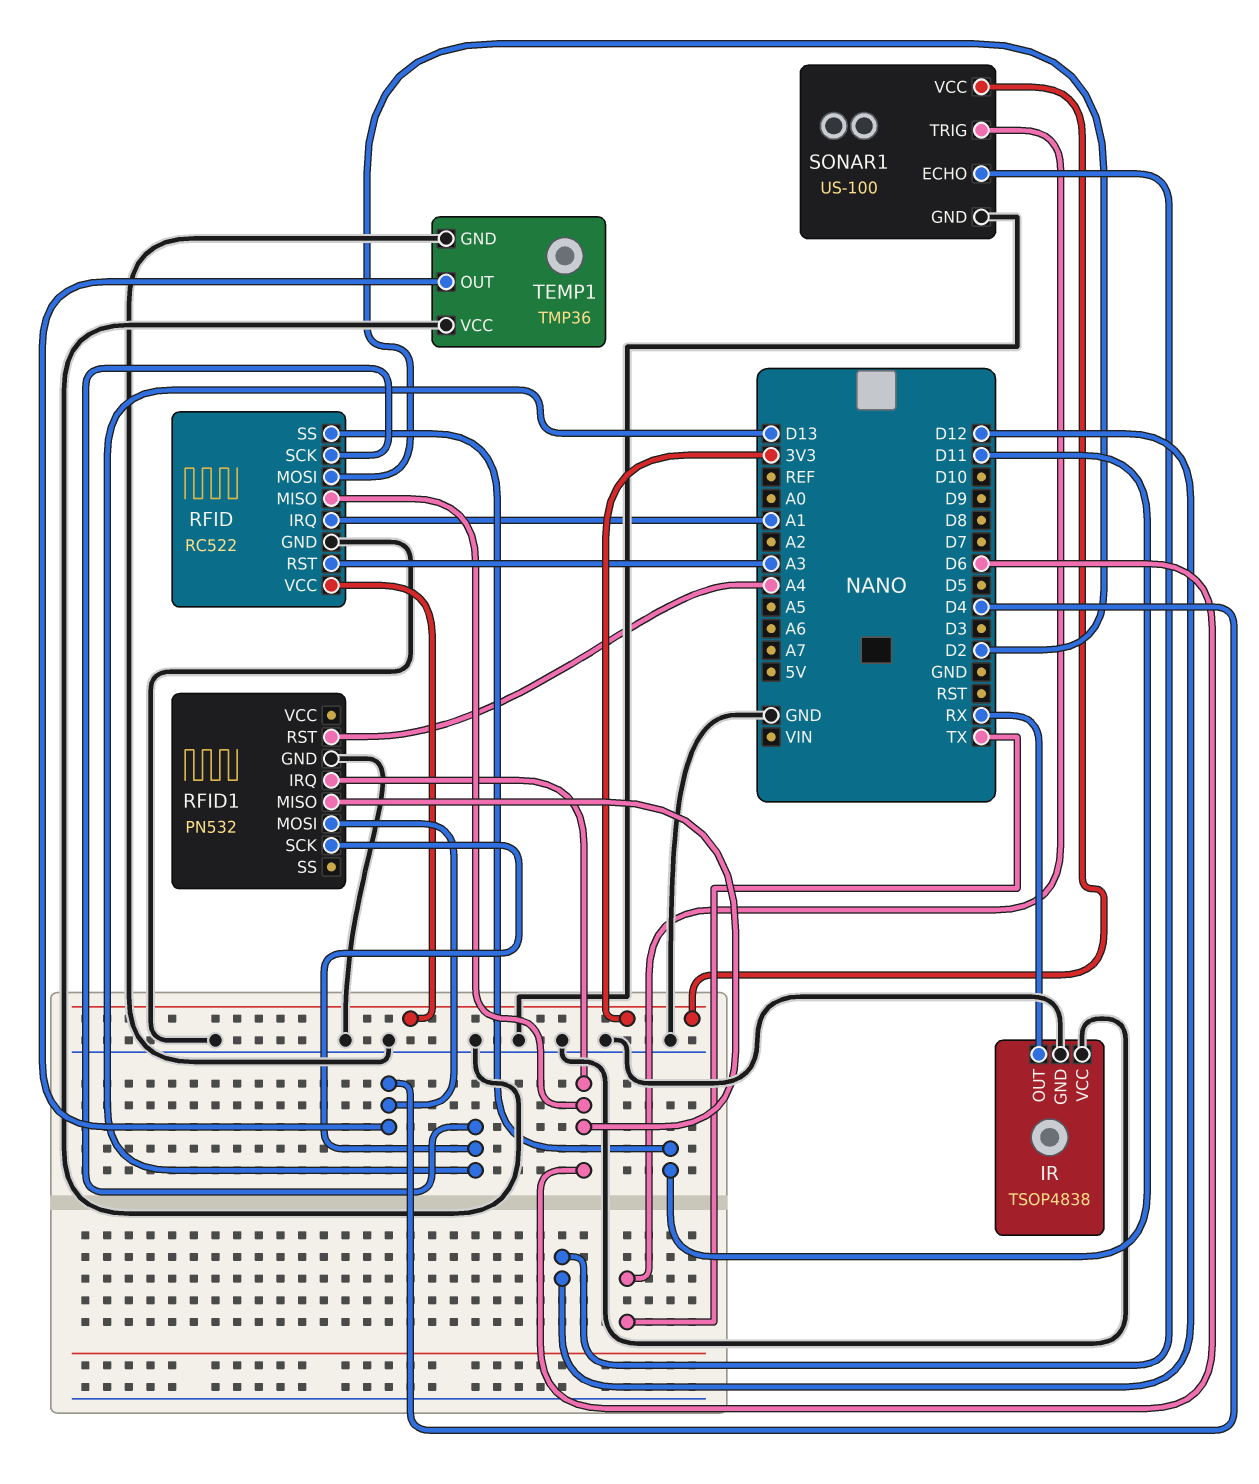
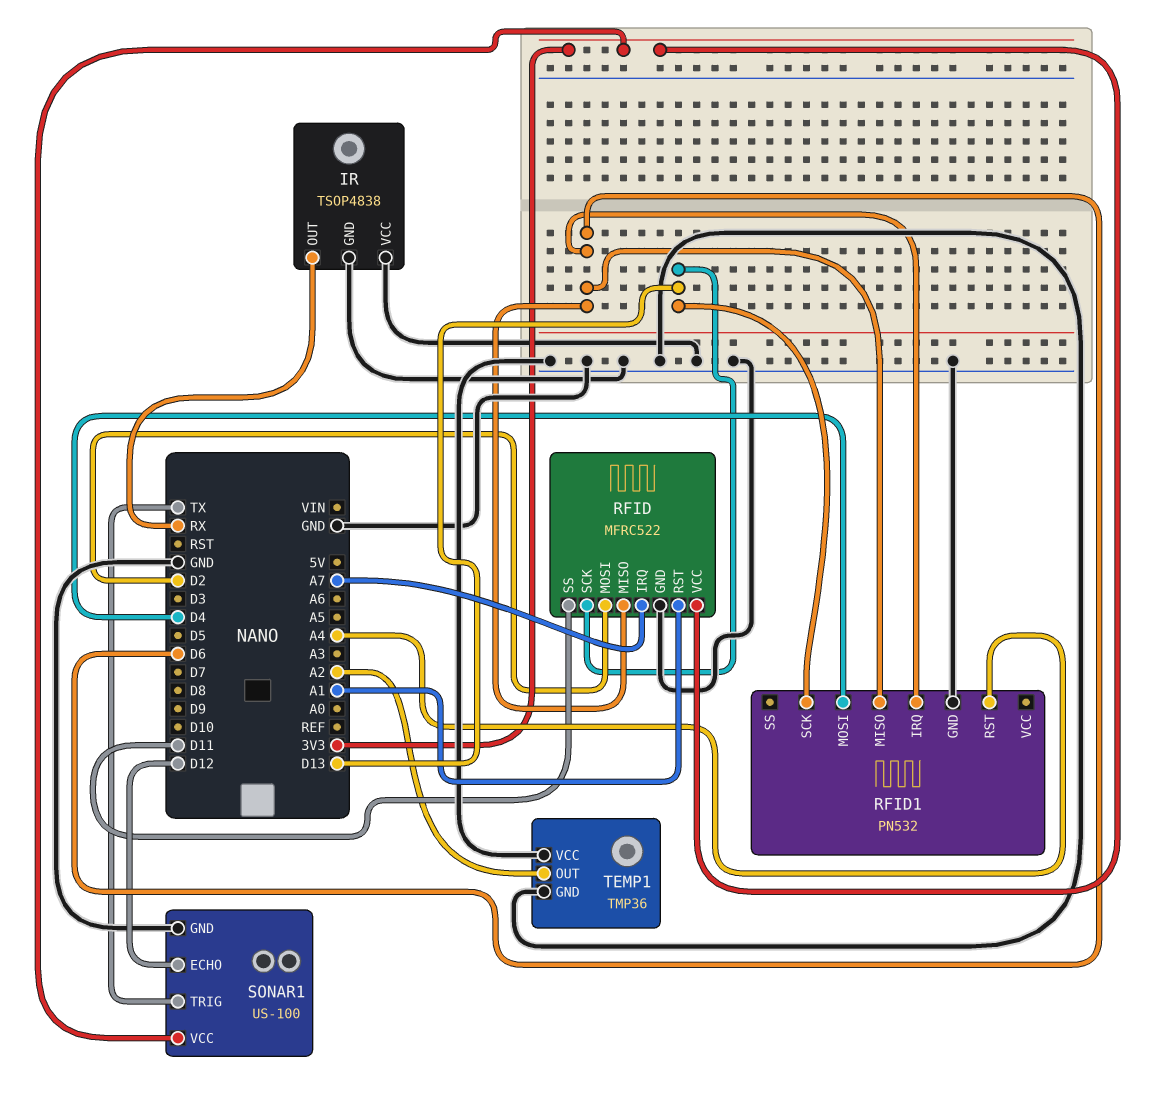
RFID: RC522 -> MFRC522
RFID pin IRQ: A1 -> A7
RFID pin RST: A3 -> A1
TEMP1 pin OUT: D4 -> A2

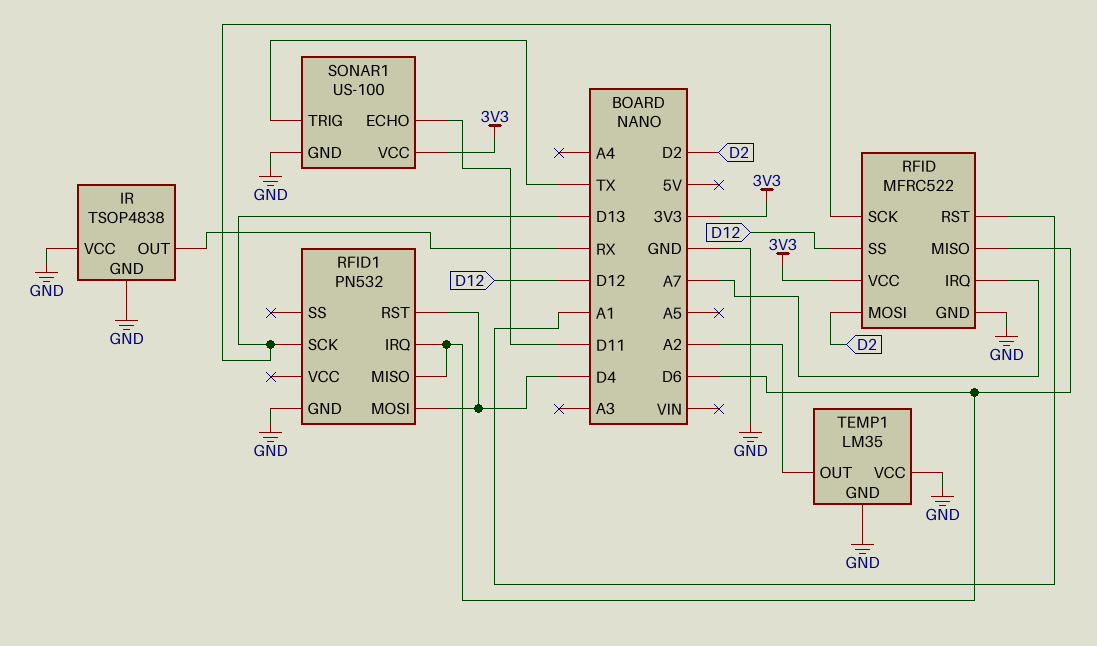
RFID pin SS: D11 -> D12
RFID1 pin RST: A4 -> D4
SONAR1 pin ECHO: D12 -> D11
TEMP1: TMP36 -> LM35

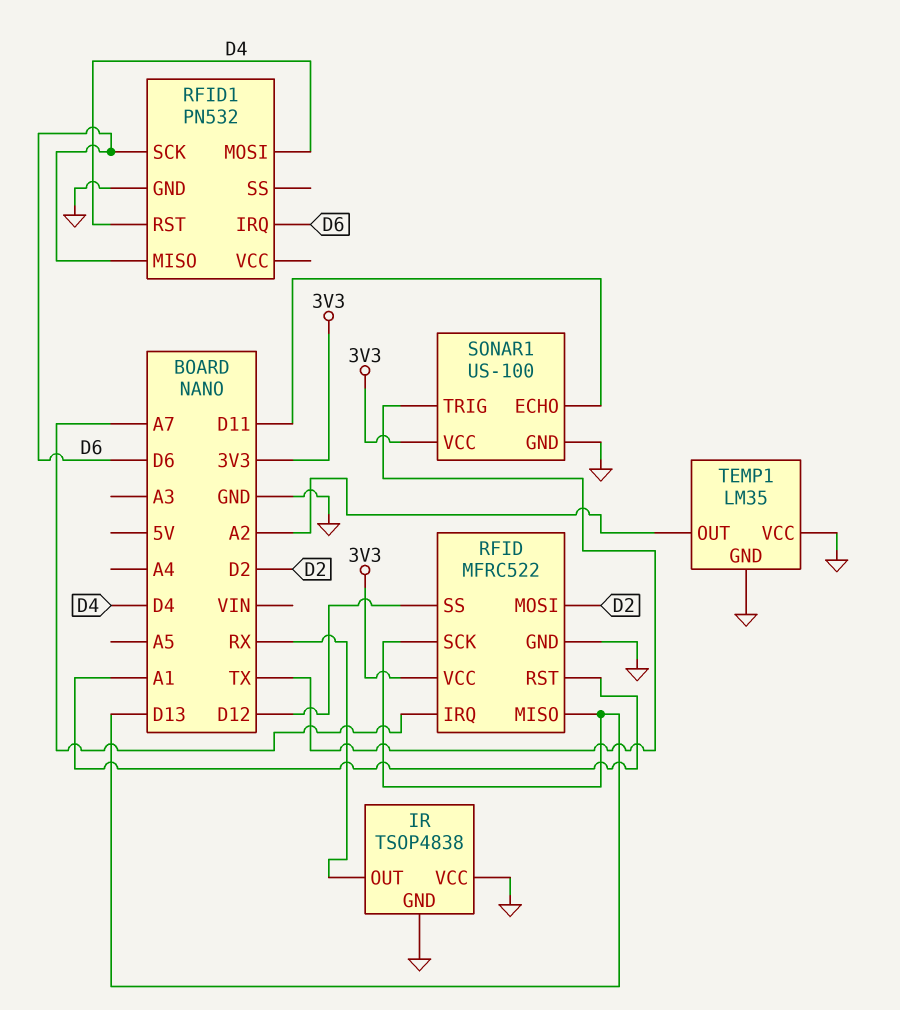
RFID pin MISO: D6 -> D13
RFID1 pin SCK: D13 -> D6

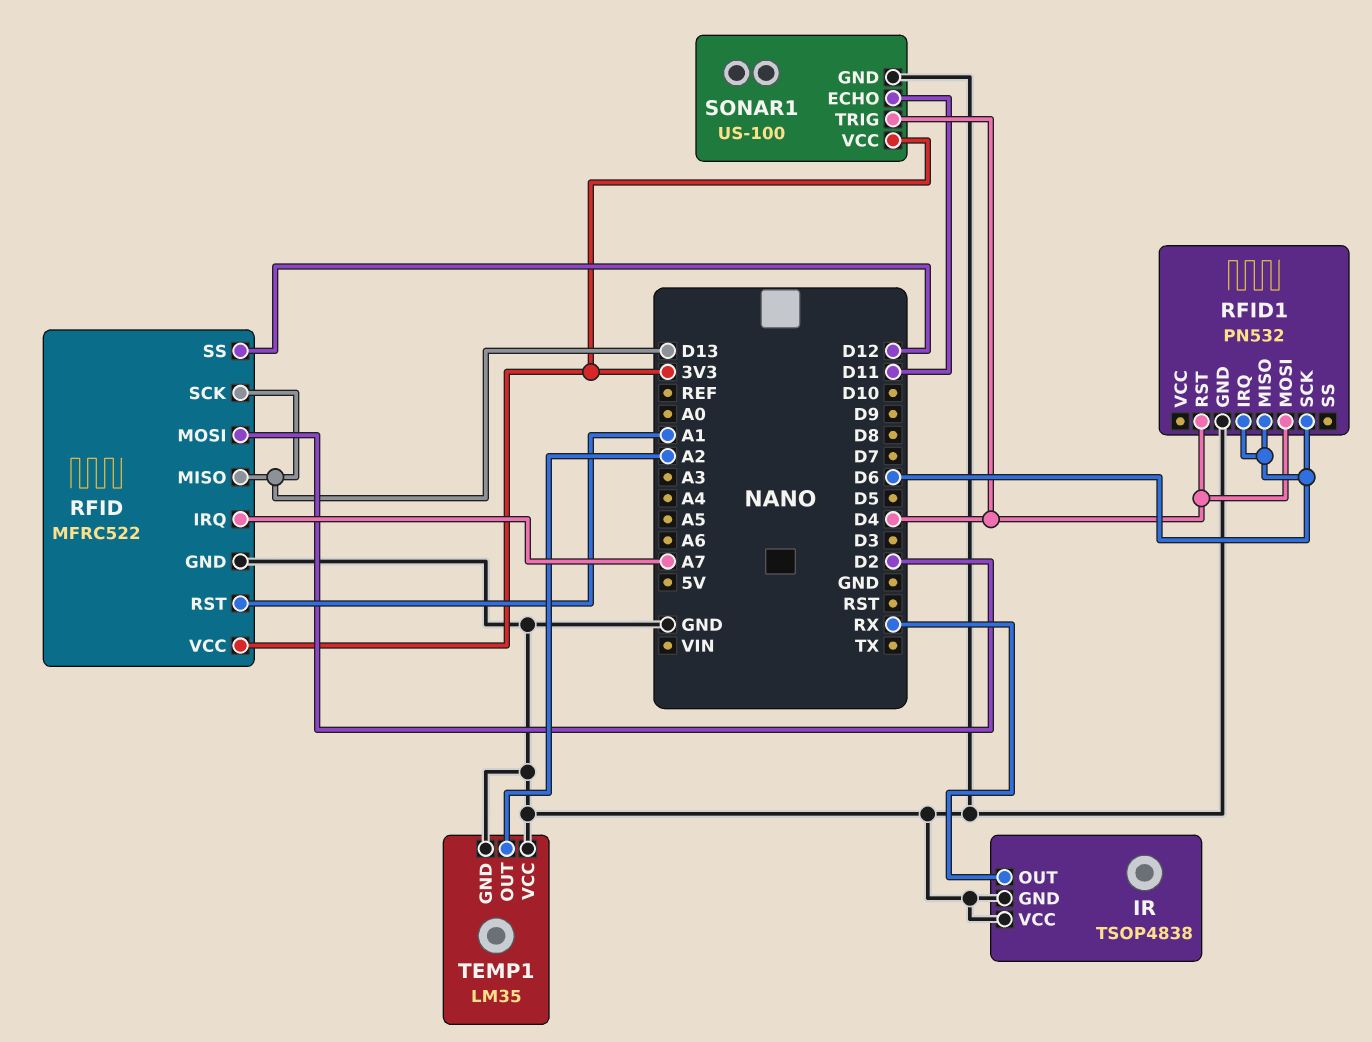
SONAR1 pin TRIG: TX -> D4

